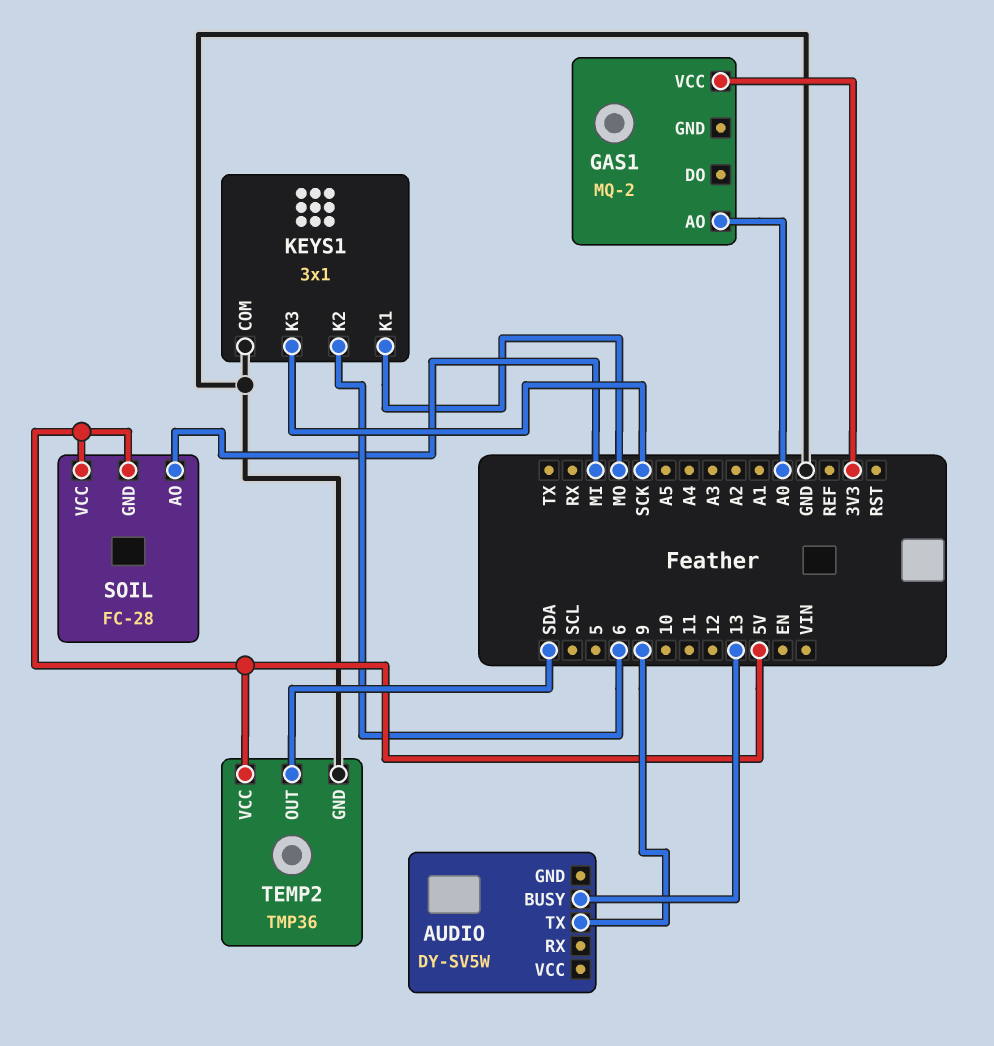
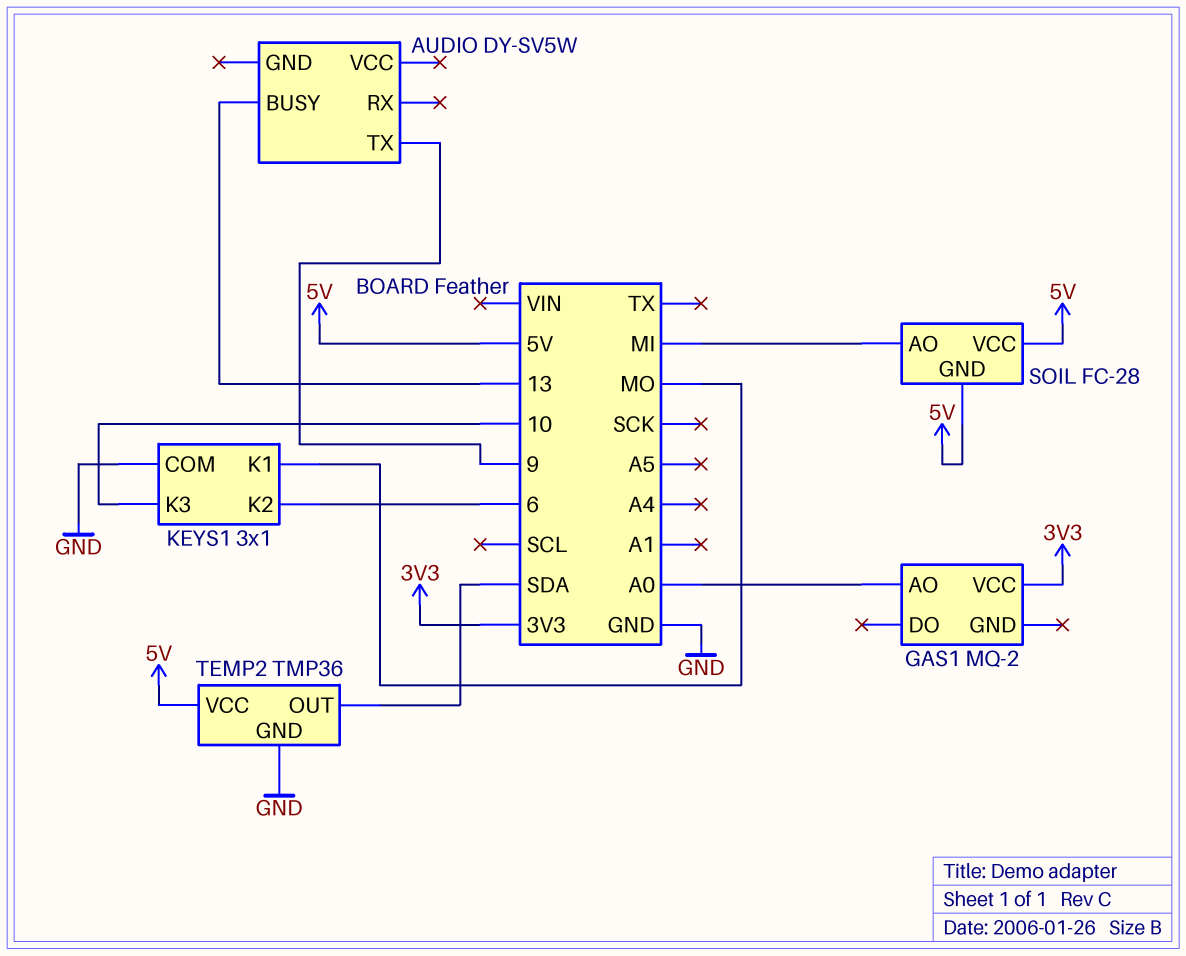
KEYS1 pin K3: SCK -> 10

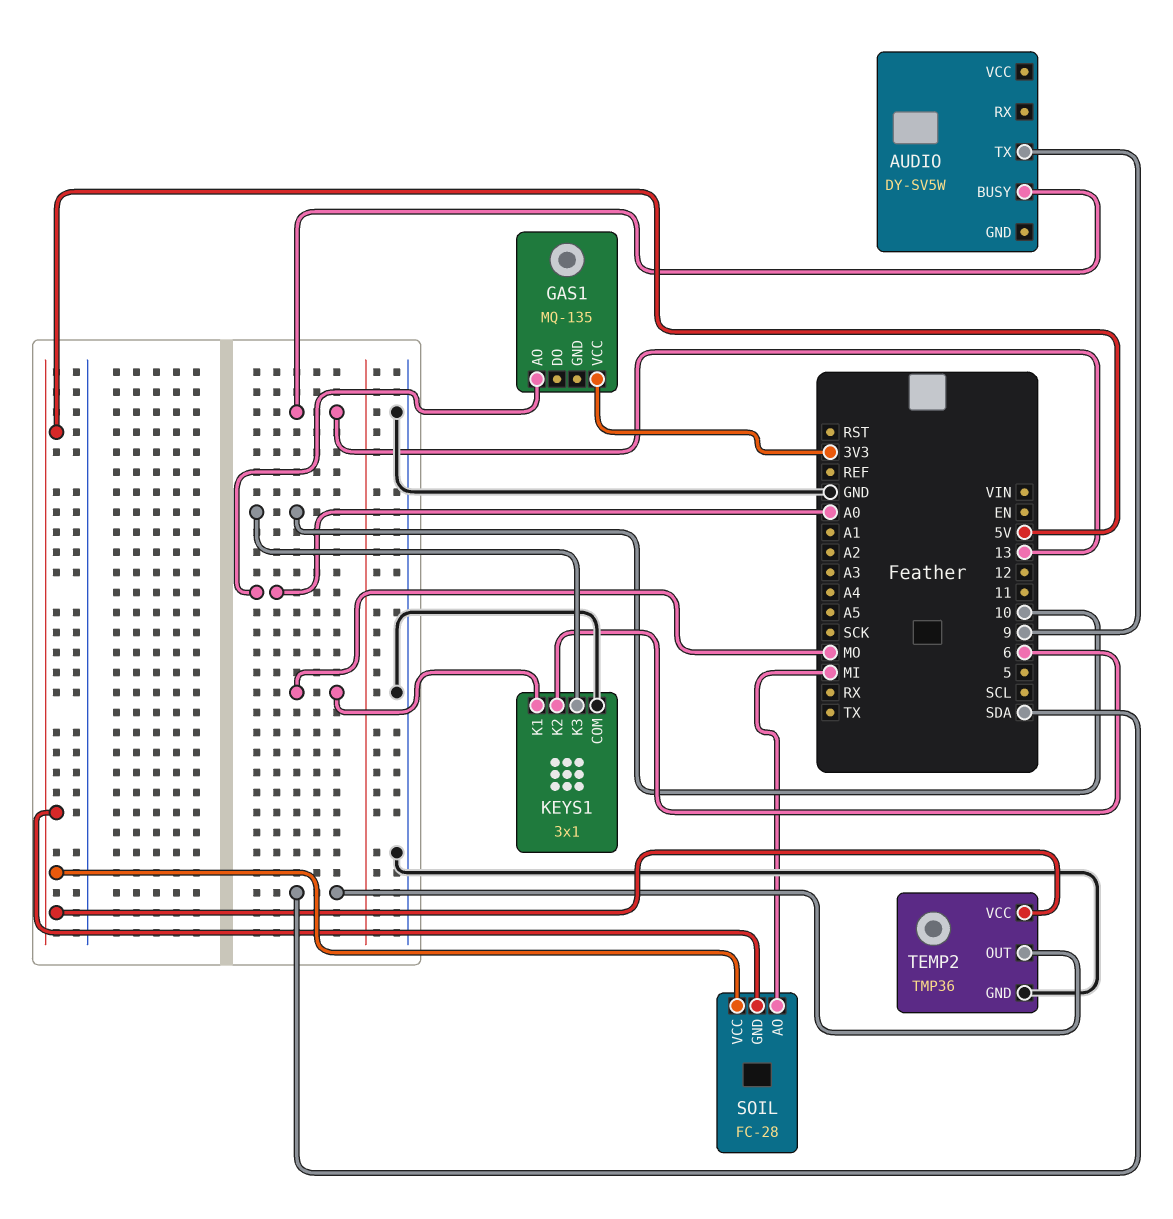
GAS1: MQ-2 -> MQ-135

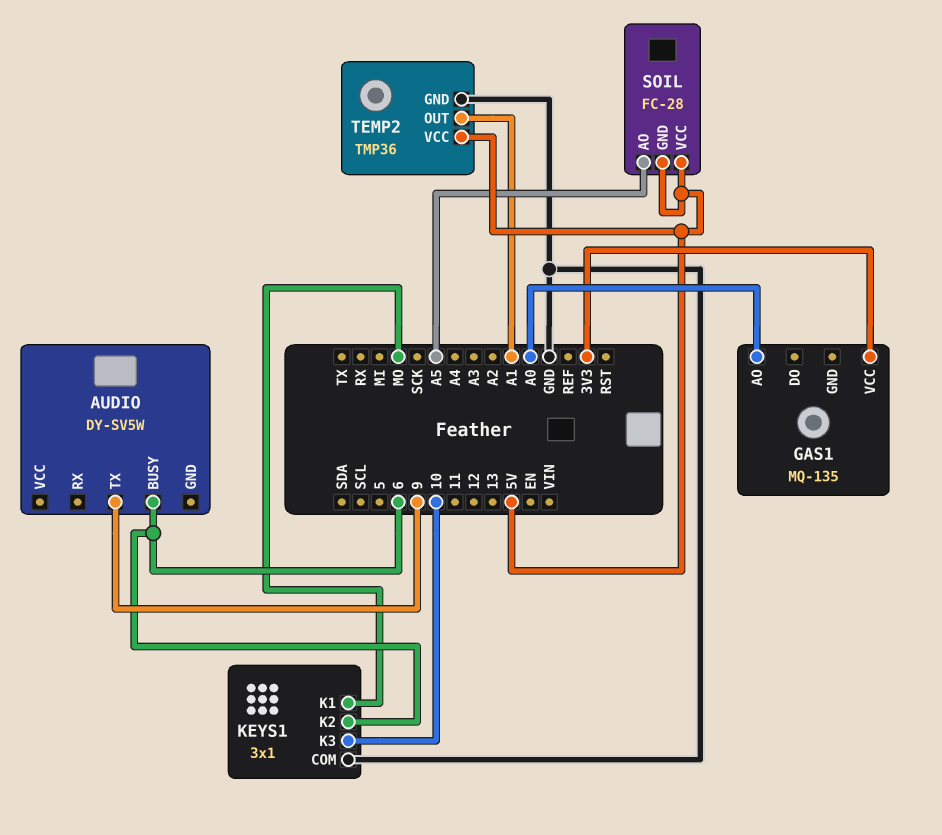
AUDIO pin BUSY: 13 -> 6
SOIL pin AO: MI -> A5
TEMP2 pin OUT: SDA -> A1

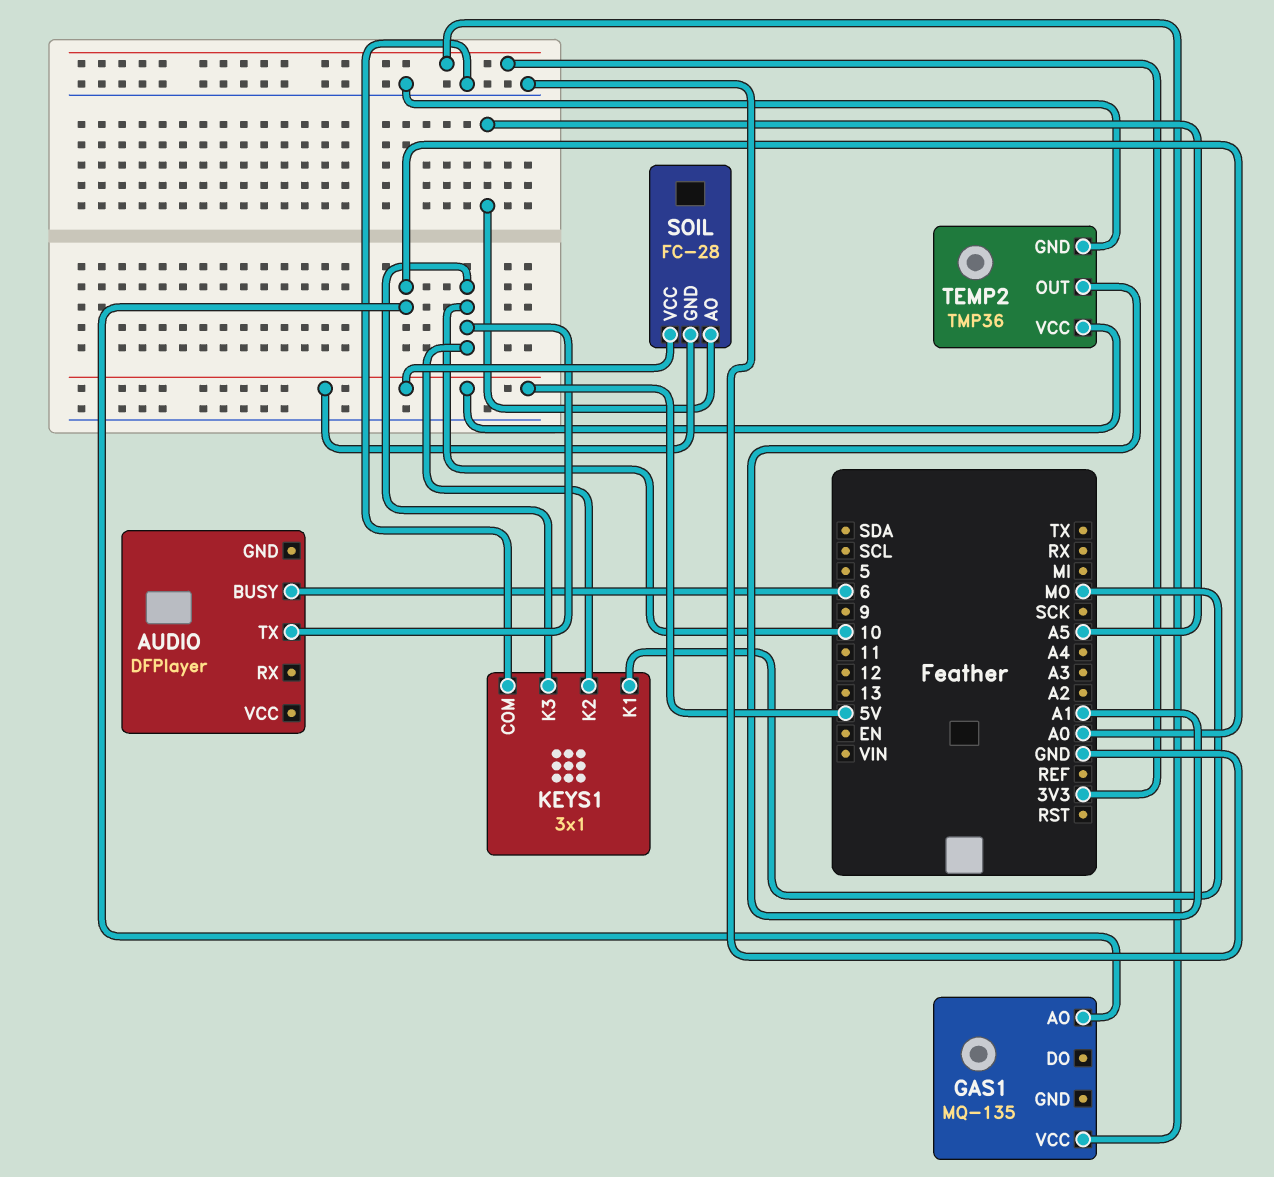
AUDIO: DY-SV5W -> DFPlayer
AUDIO pin TX: 9 -> 10
KEYS1 pin K2: 6 -> 10

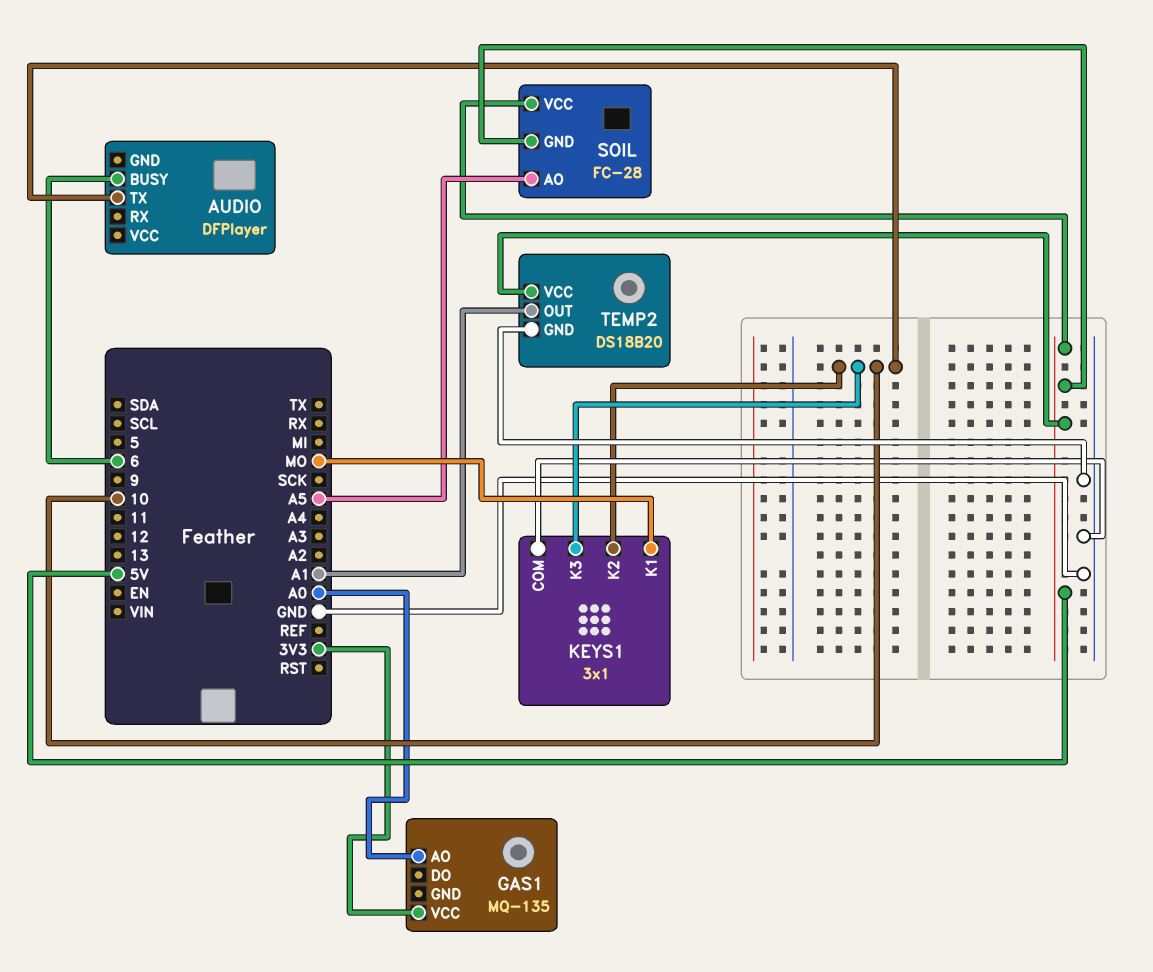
TEMP2: TMP36 -> DS18B20

